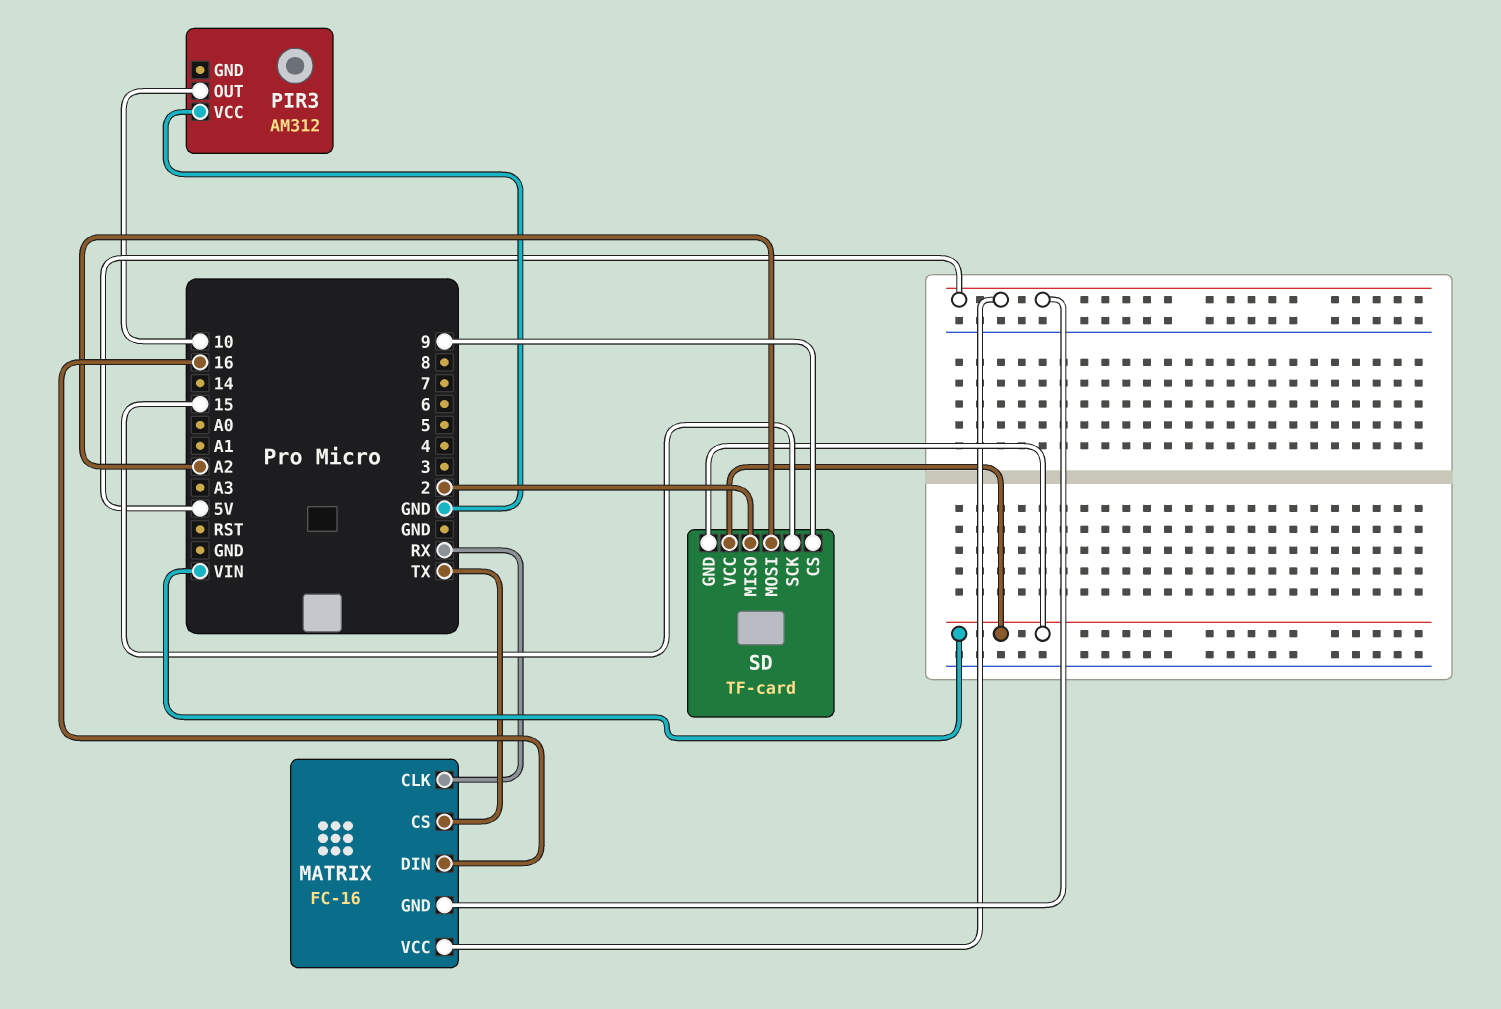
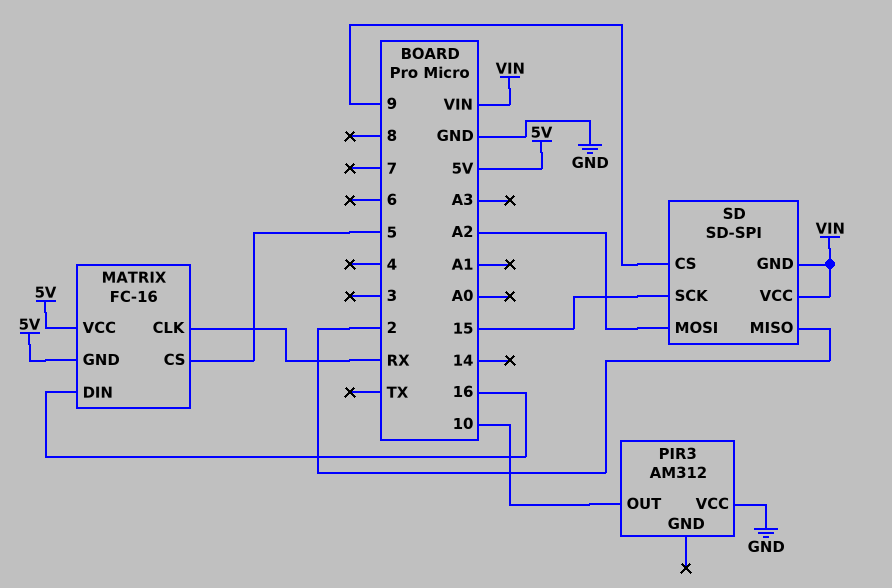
MATRIX pin CS: TX -> 5
SD: TF-card -> SD-SPI

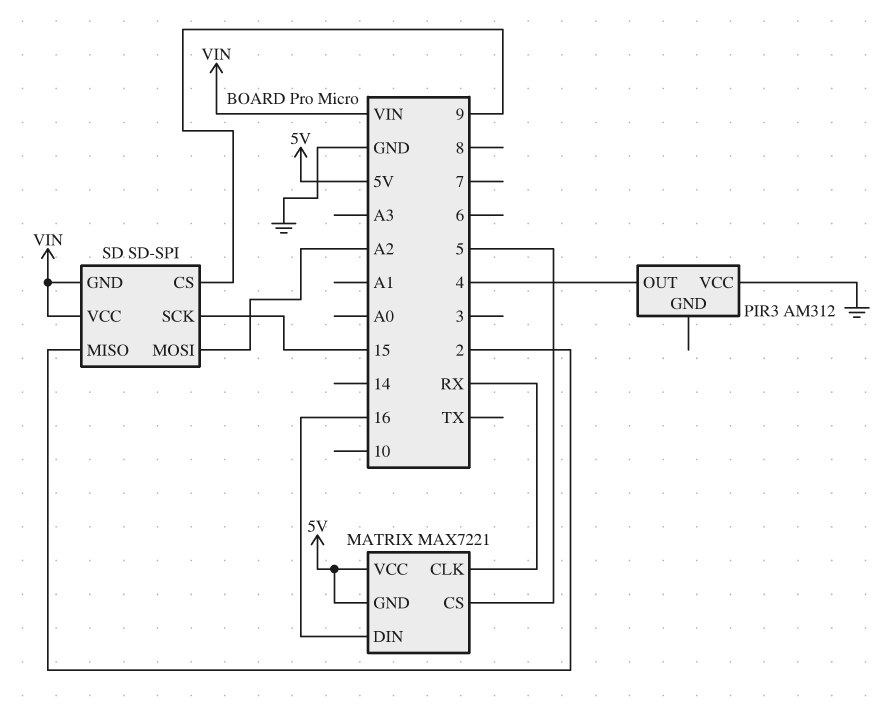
MATRIX: FC-16 -> MAX7221
PIR3 pin OUT: 10 -> 4

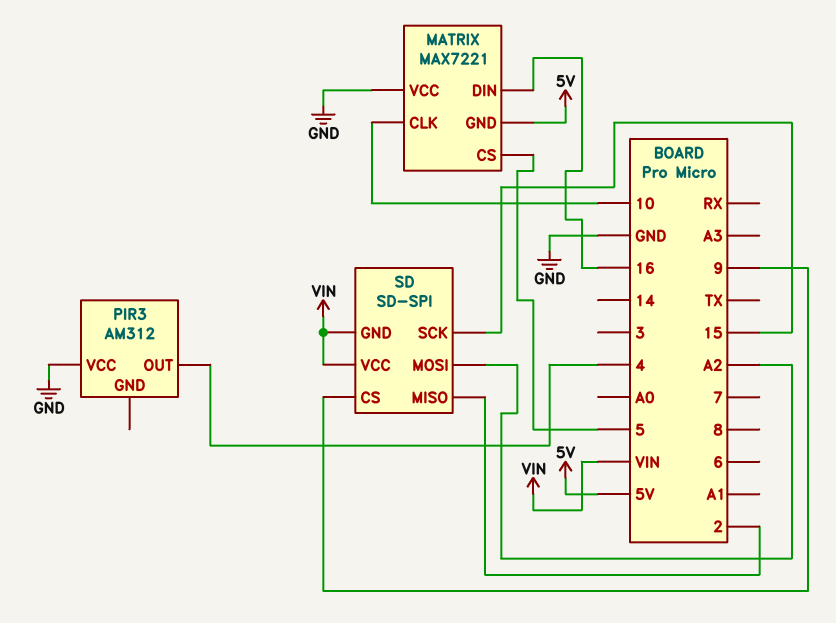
MATRIX pin CLK: RX -> 10
MATRIX pin VCC: 5V -> GND

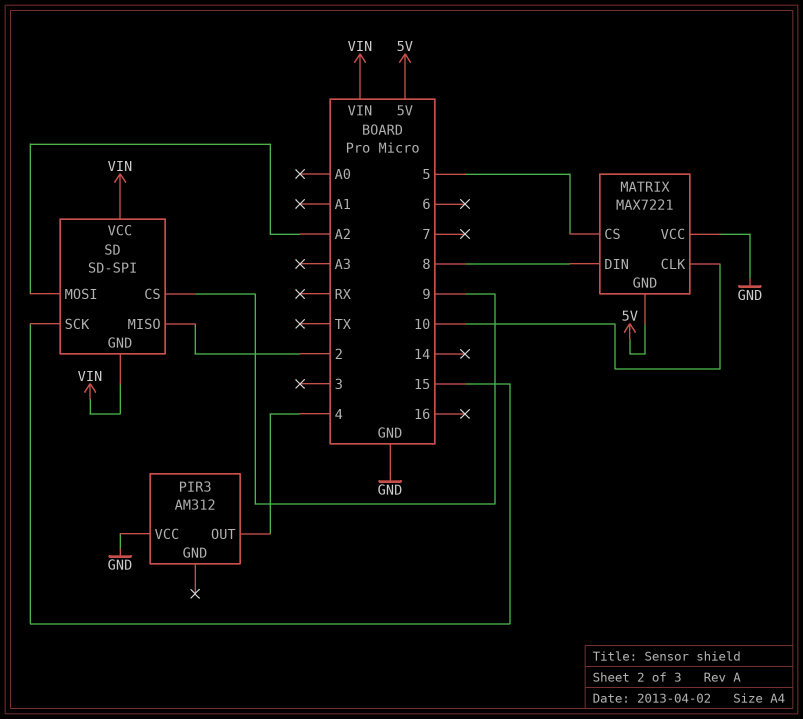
MATRIX pin DIN: 16 -> 8

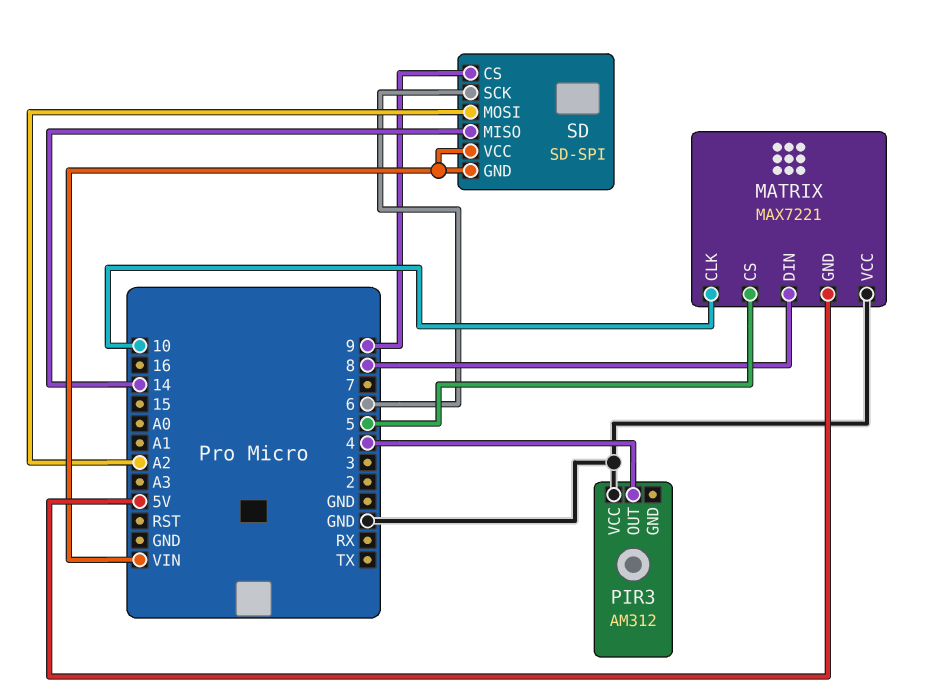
SD pin MISO: 2 -> 14
SD pin SCK: 15 -> 6

